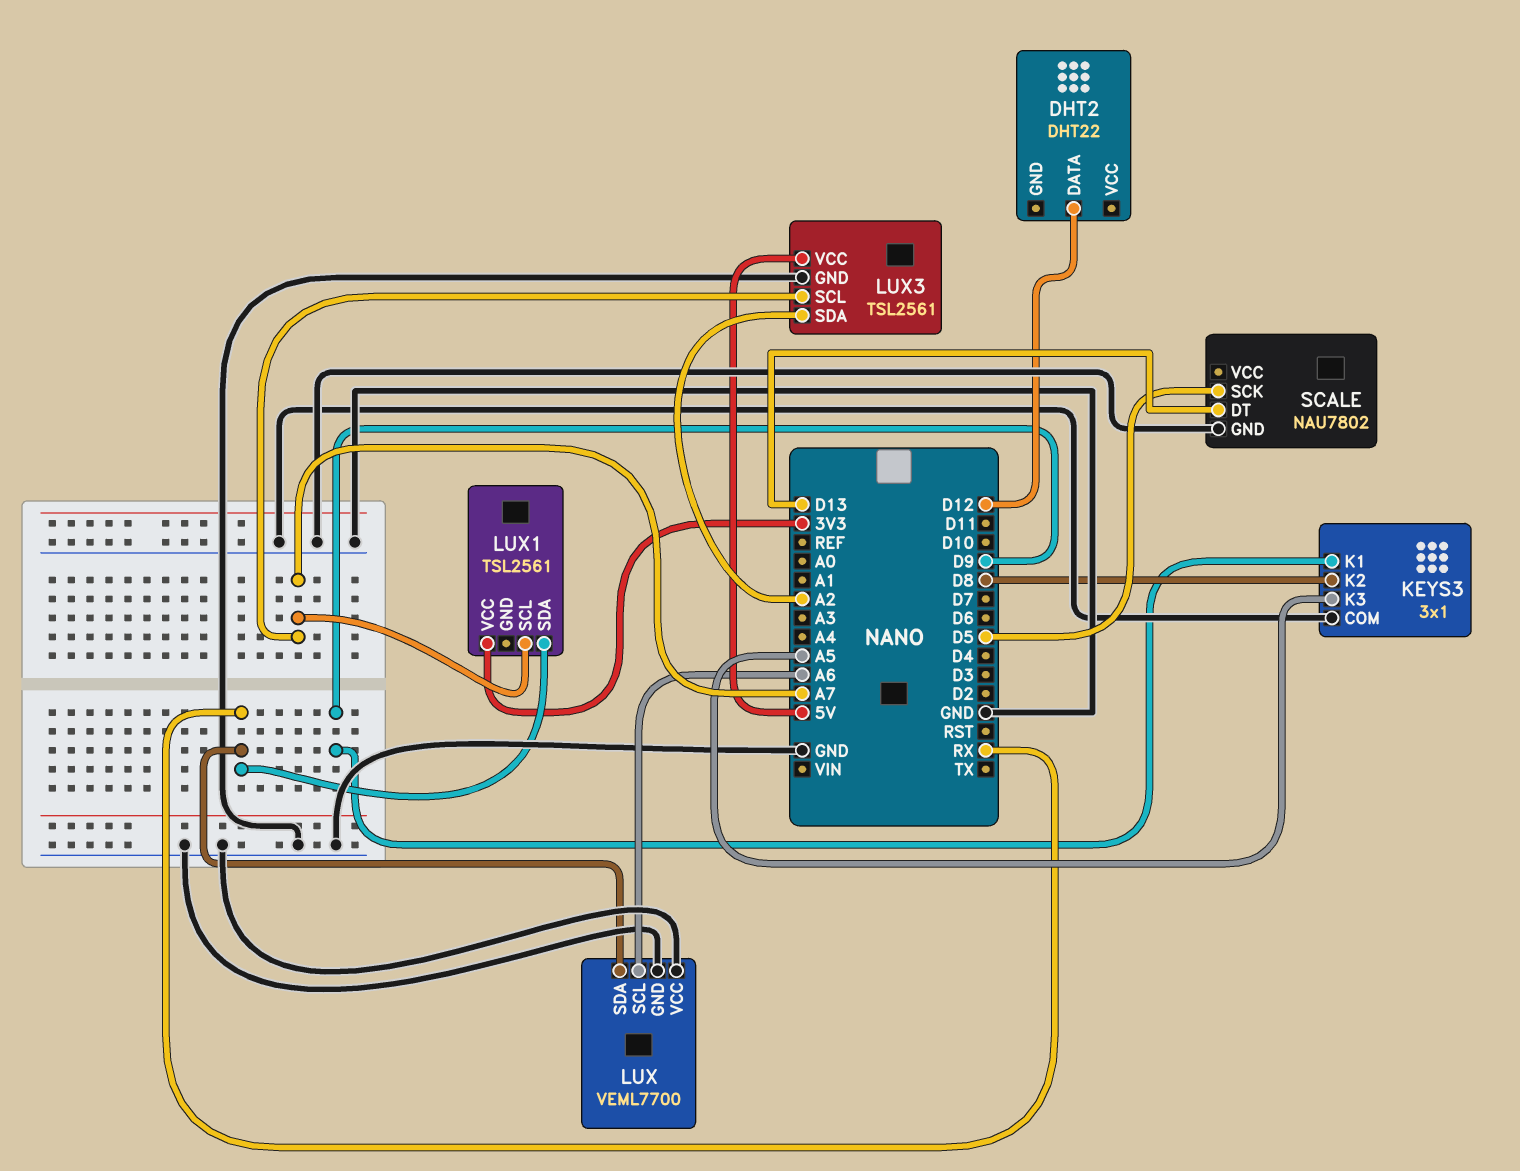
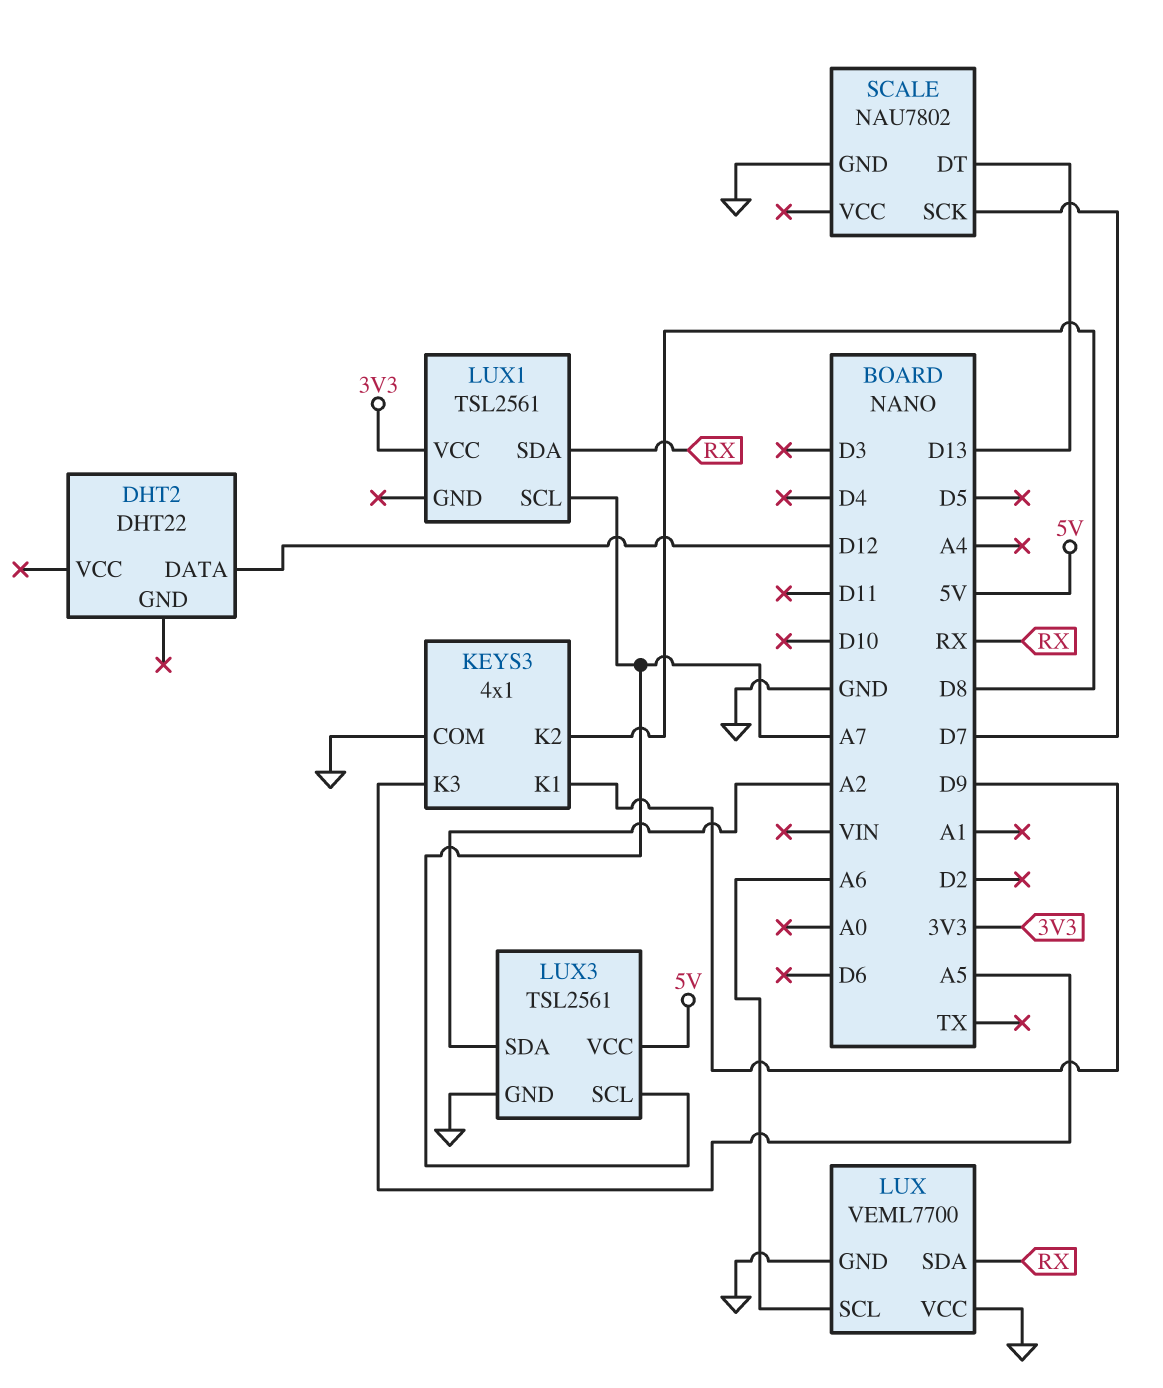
KEYS3: 3x1 -> 4x1
SCALE pin SCK: D5 -> D7

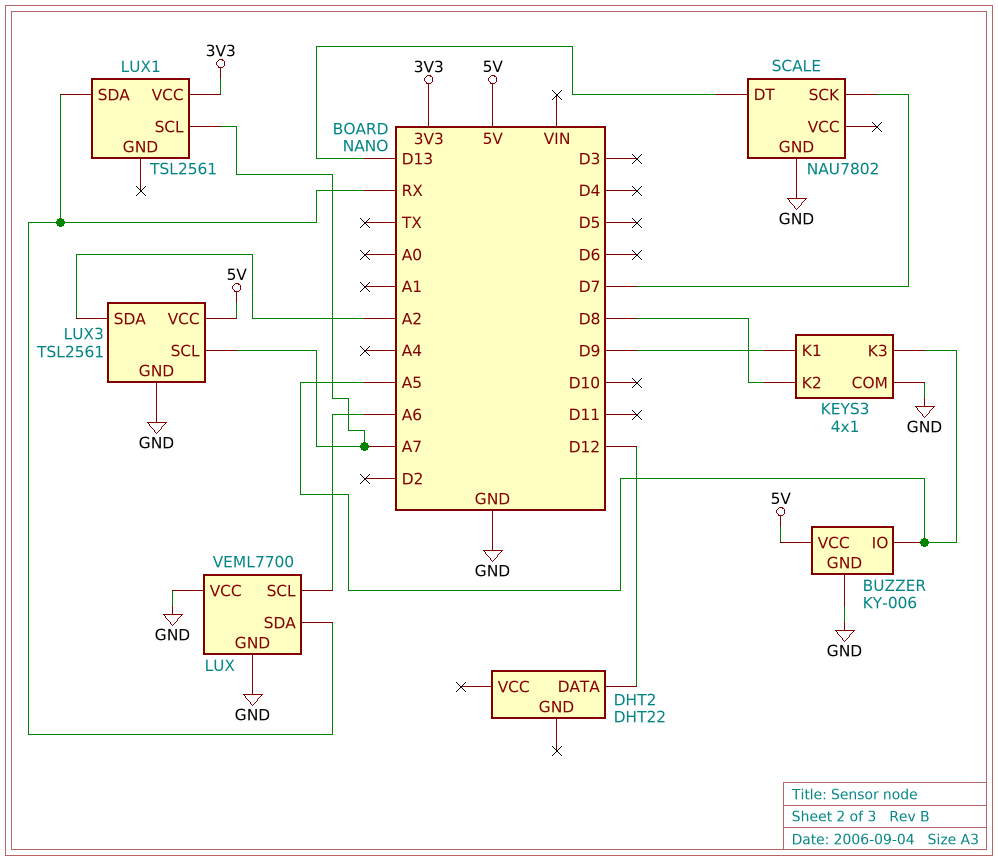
BUZZER: none -> KY-006
BUZZER pin GND: none -> GND
BUZZER pin IO: none -> A5
BUZZER pin VCC: none -> 5V

